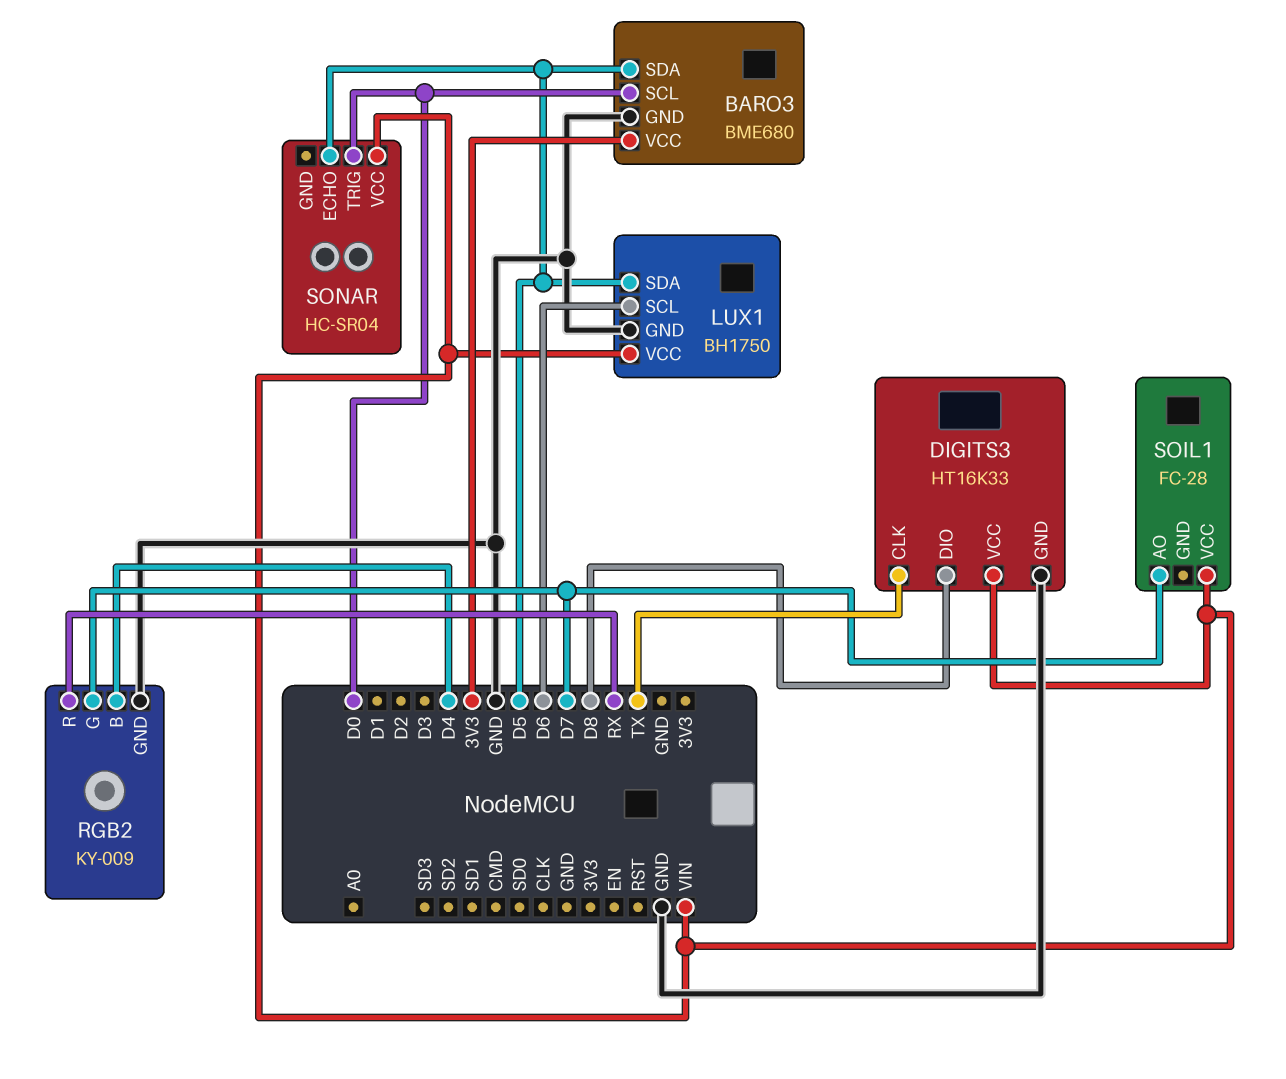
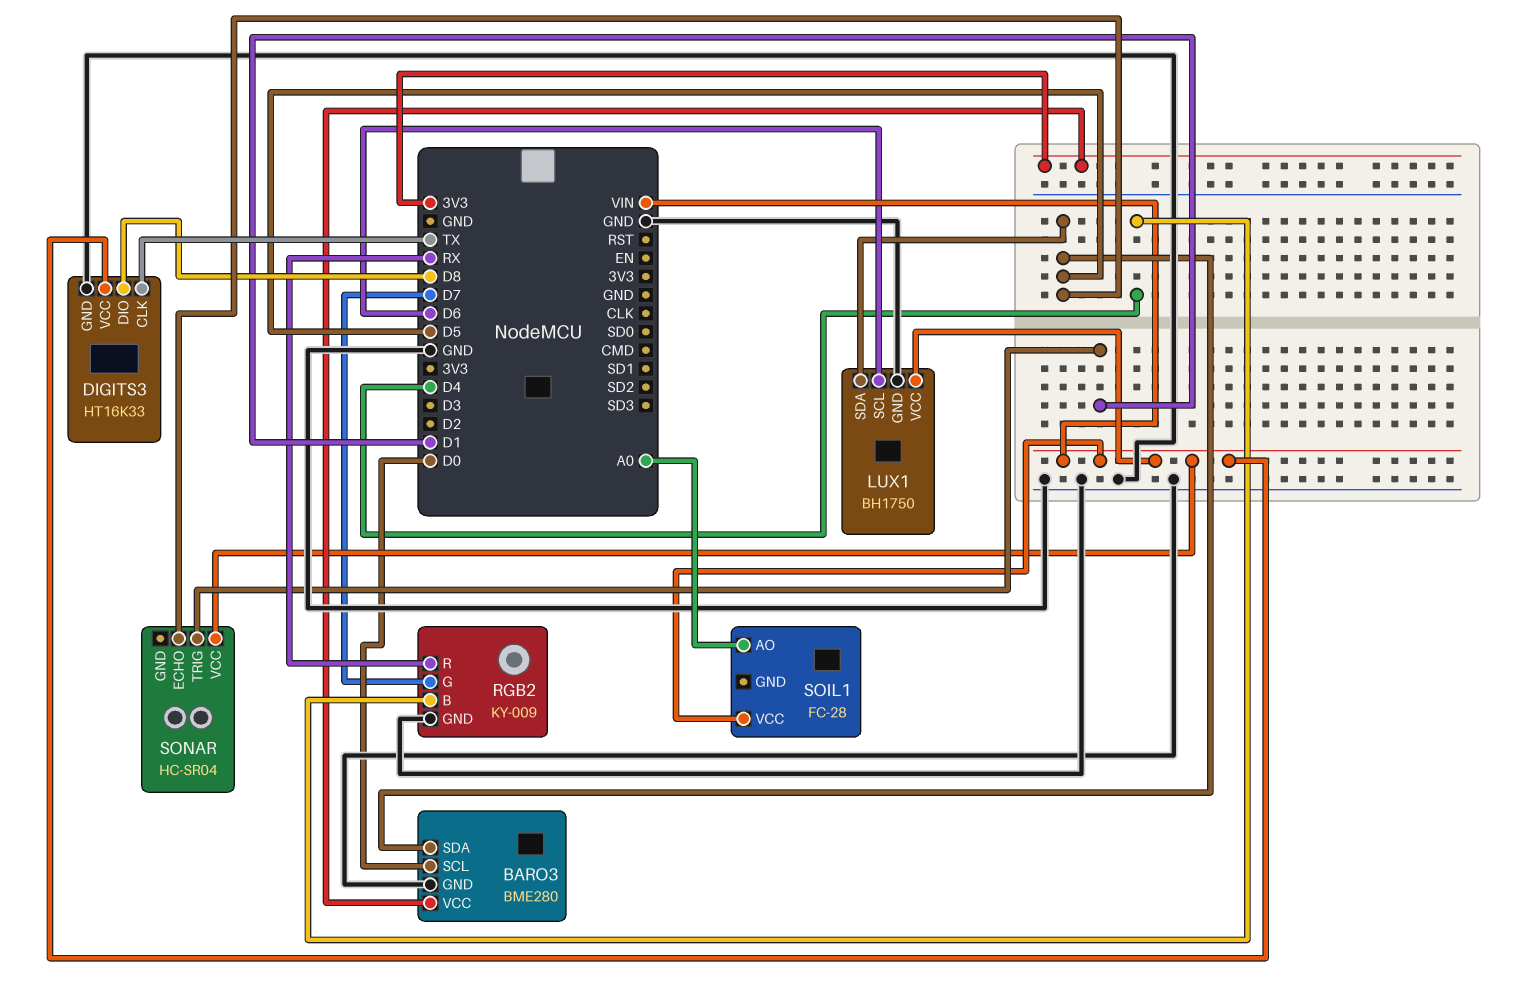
BARO3: BME680 -> BME280
SOIL1 pin AO: D7 -> A0
SONAR pin TRIG: D0 -> D1

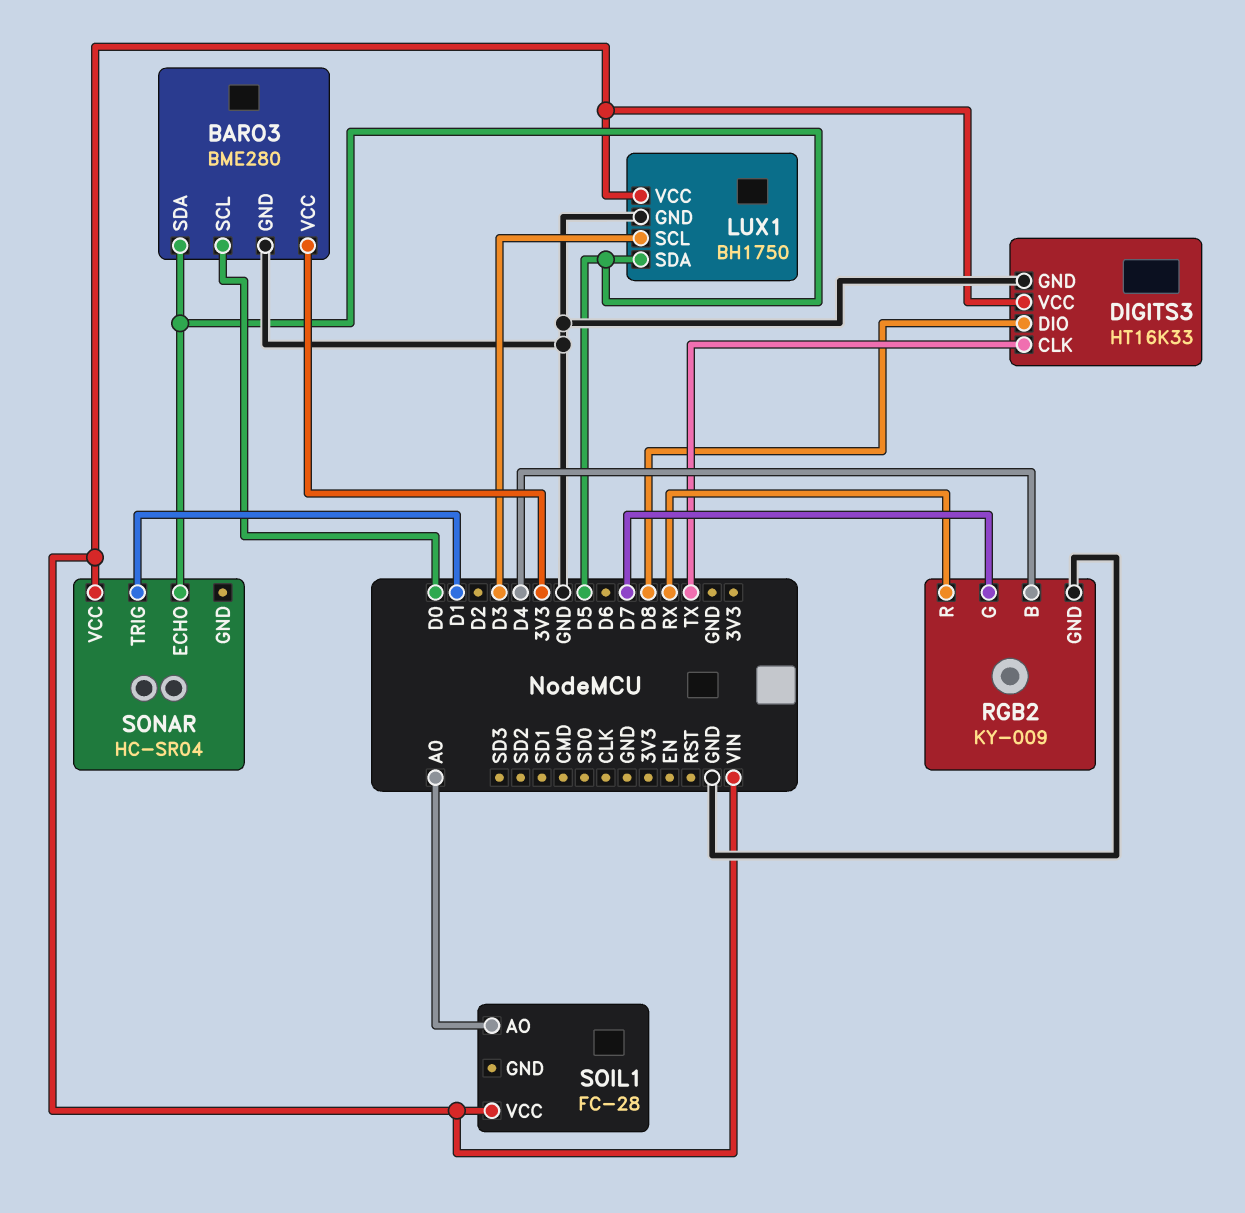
LUX1 pin SCL: D6 -> D3

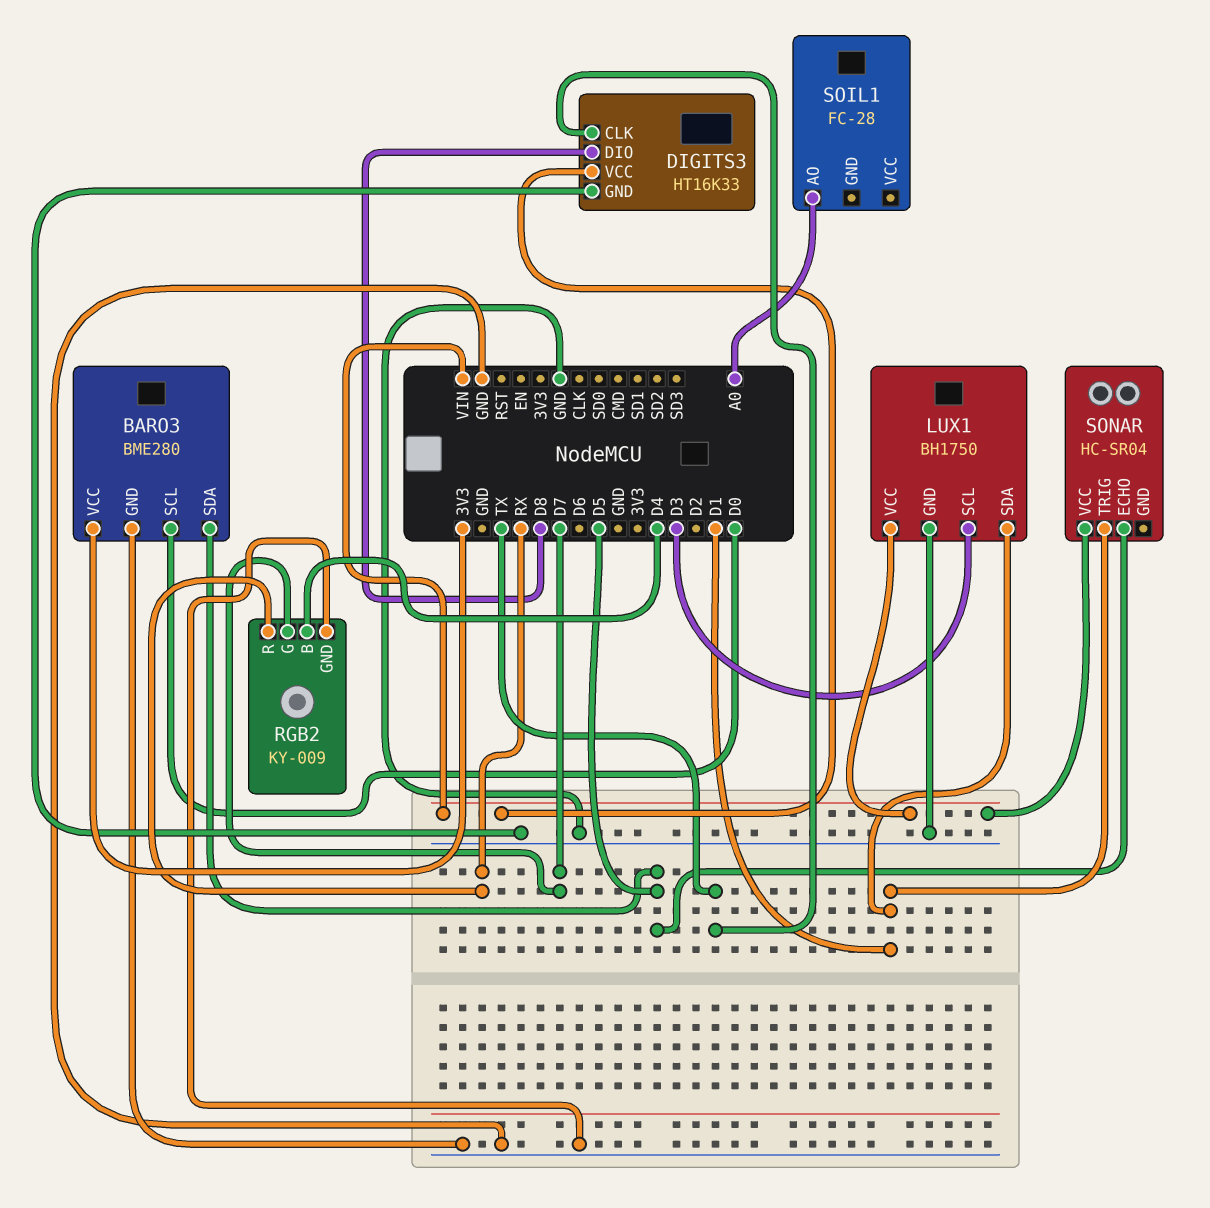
LUX1 pin SDA: D5 -> D1
SOIL1 pin VCC: VIN -> none

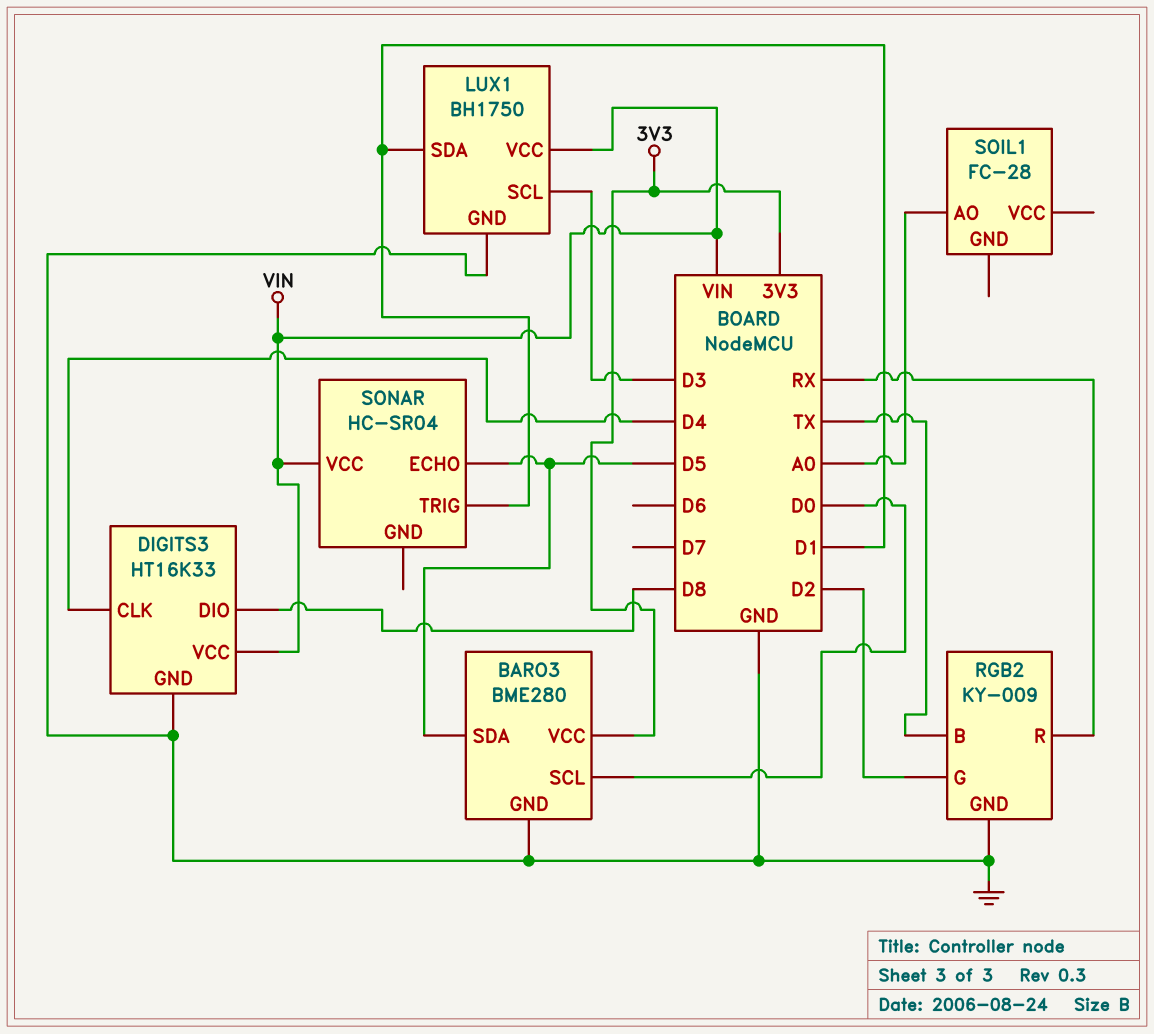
DIGITS3 pin CLK: TX -> D4
RGB2 pin B: D4 -> TX
RGB2 pin G: D7 -> D2

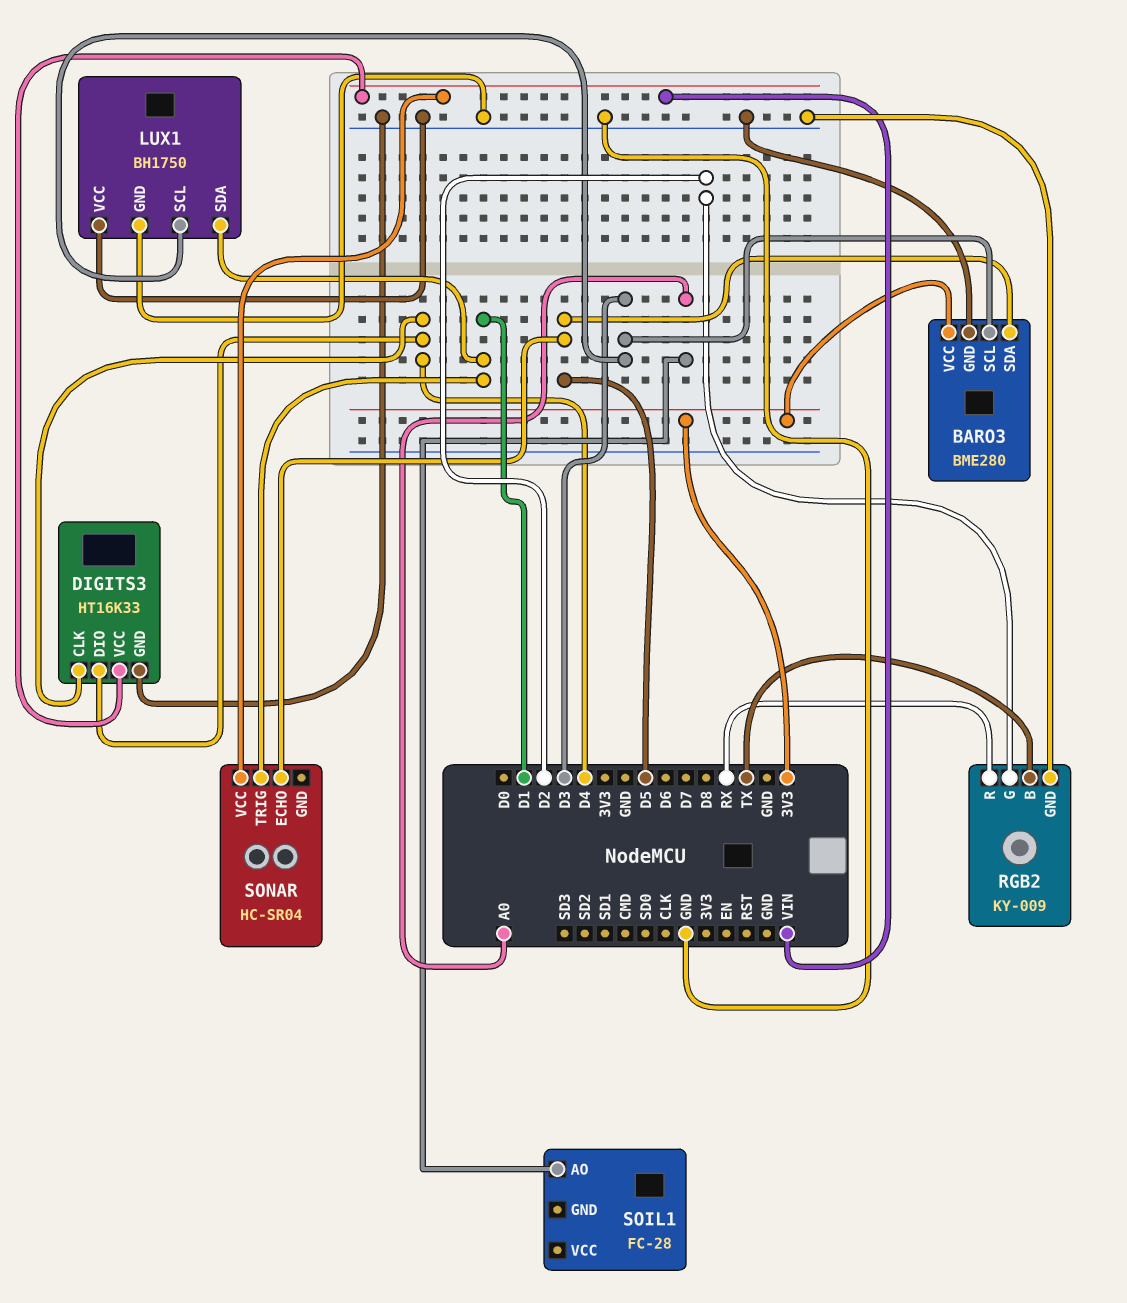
BARO3 pin SCL: D0 -> D3
DIGITS3 pin DIO: D8 -> D4
LUX1 pin VCC: VIN -> GND

